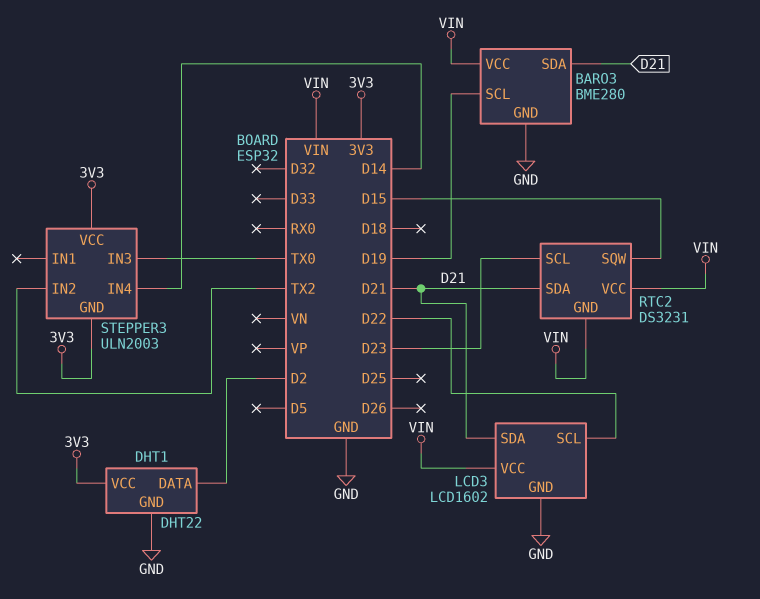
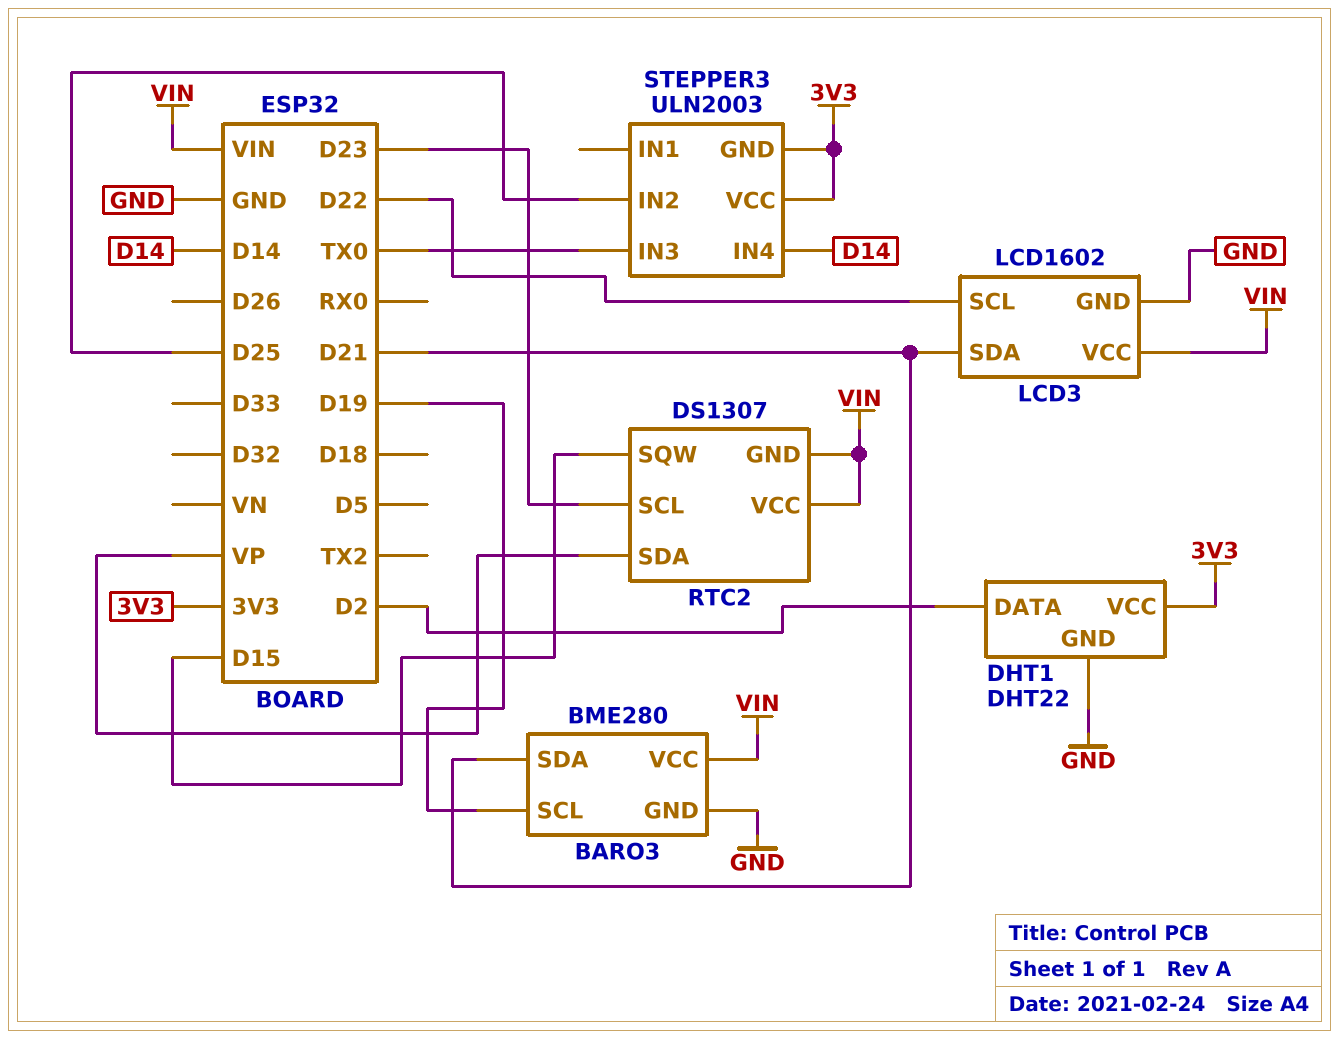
RTC2: DS3231 -> DS1307
RTC2 pin SDA: D21 -> VP
STEPPER3 pin IN2: TX2 -> D25

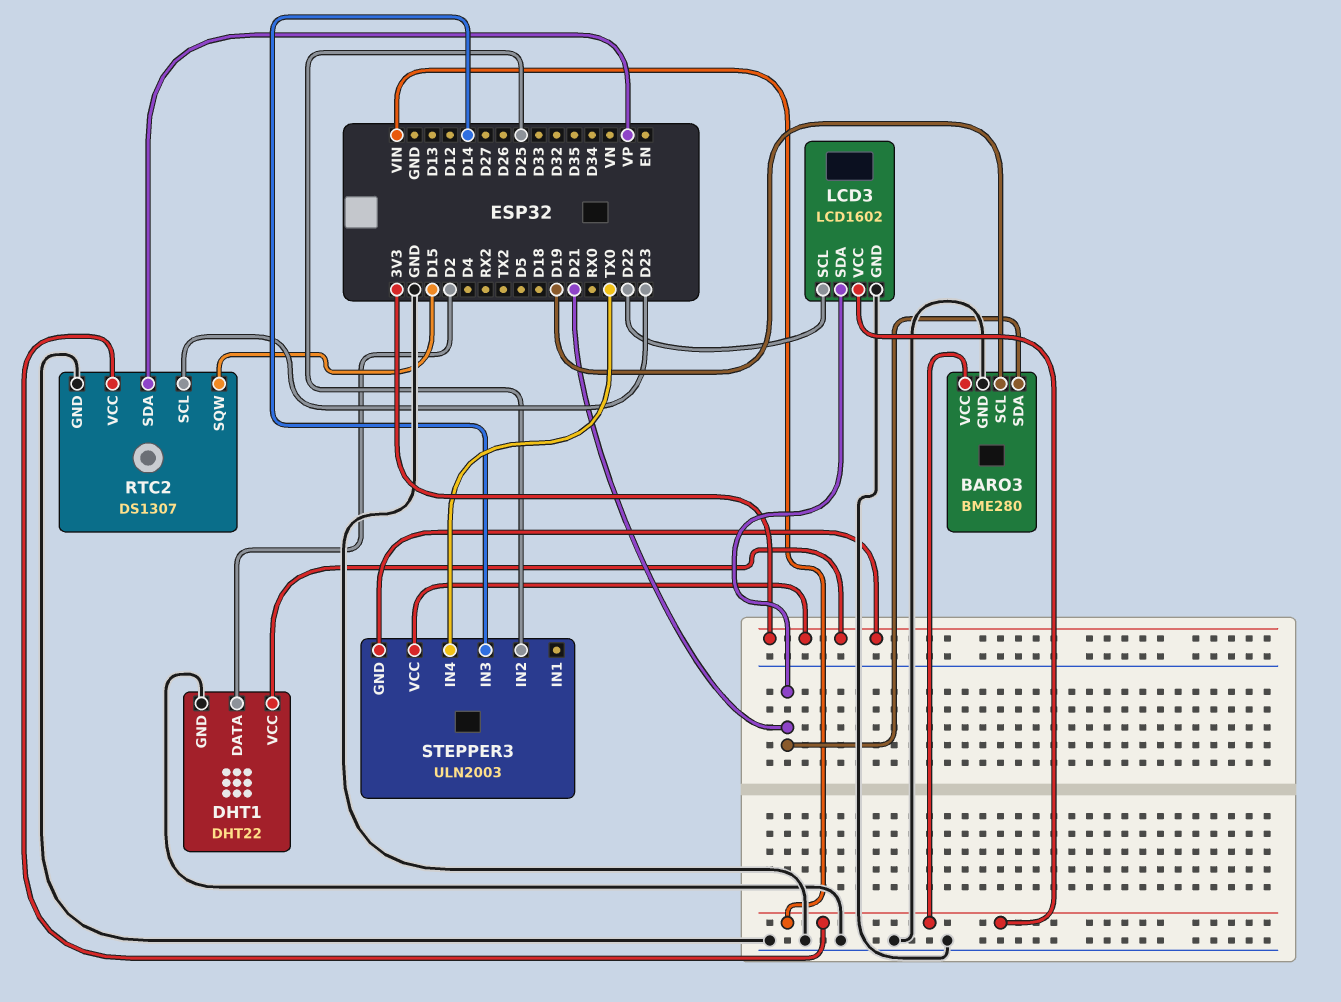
RTC2 pin GND: VIN -> GND
STEPPER3 pin IN3: TX0 -> D14
STEPPER3 pin IN4: D14 -> TX0

